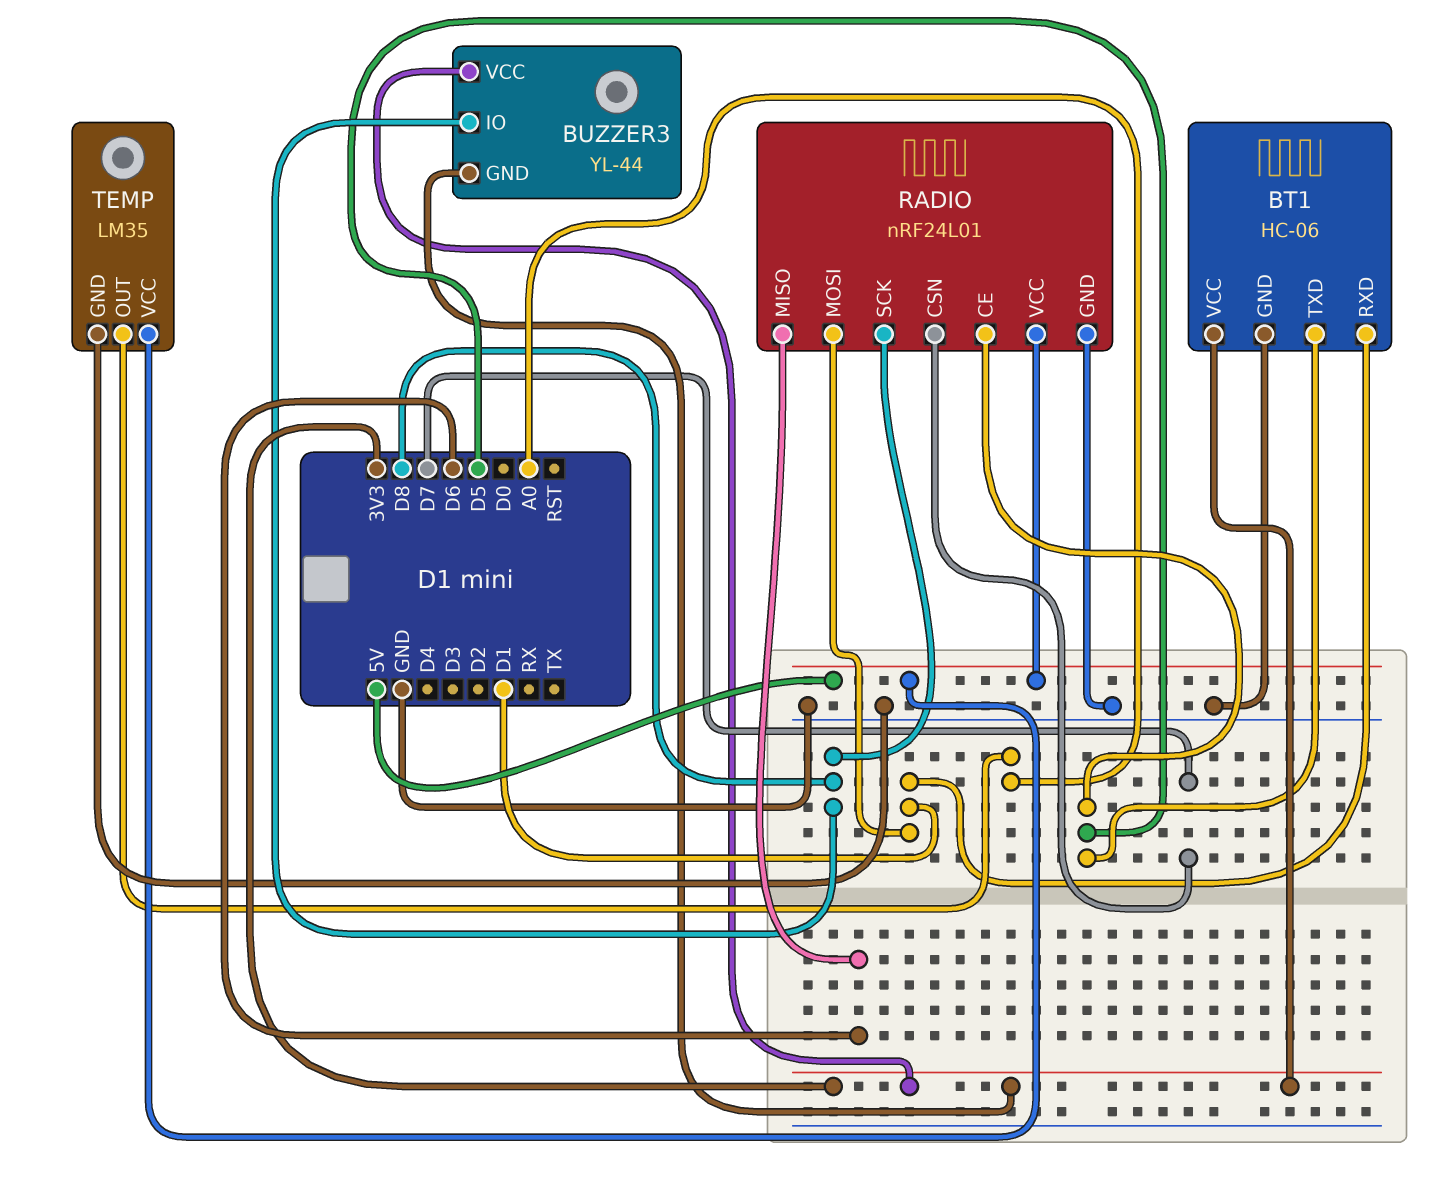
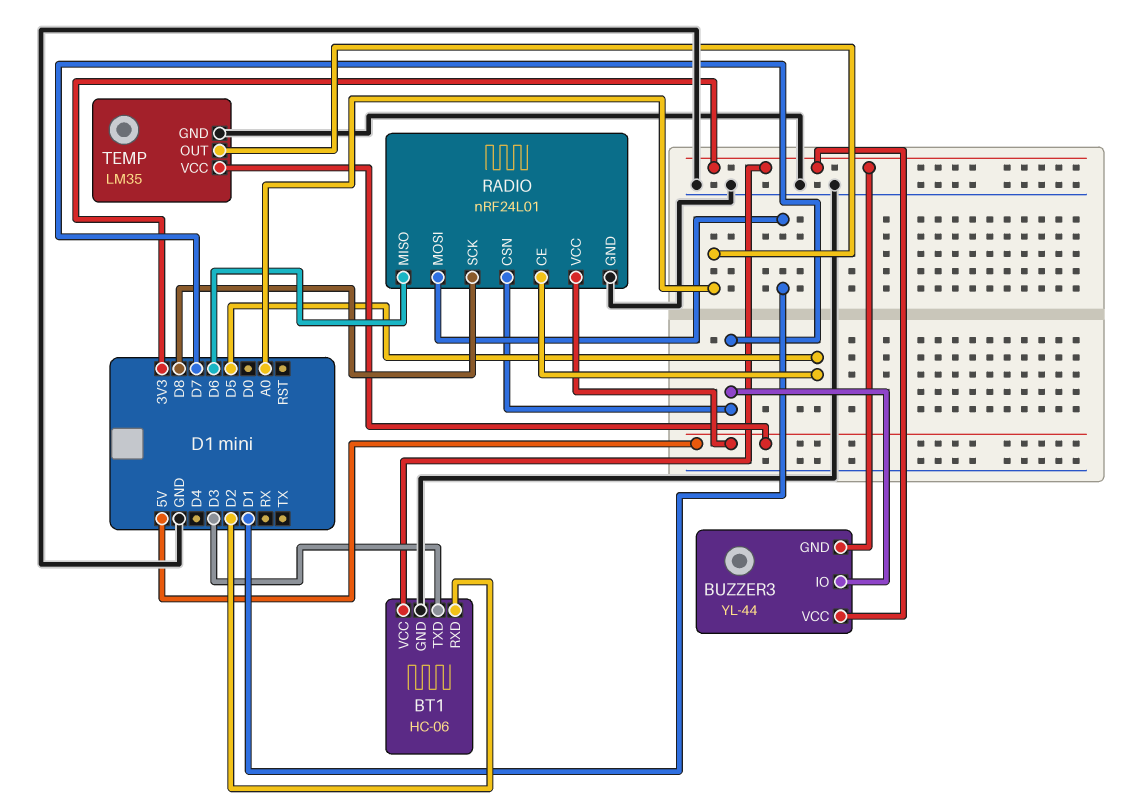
BT1 pin RXD: D1 -> D2
BT1 pin TXD: D5 -> D3
BUZZER3 pin IO: D8 -> D7

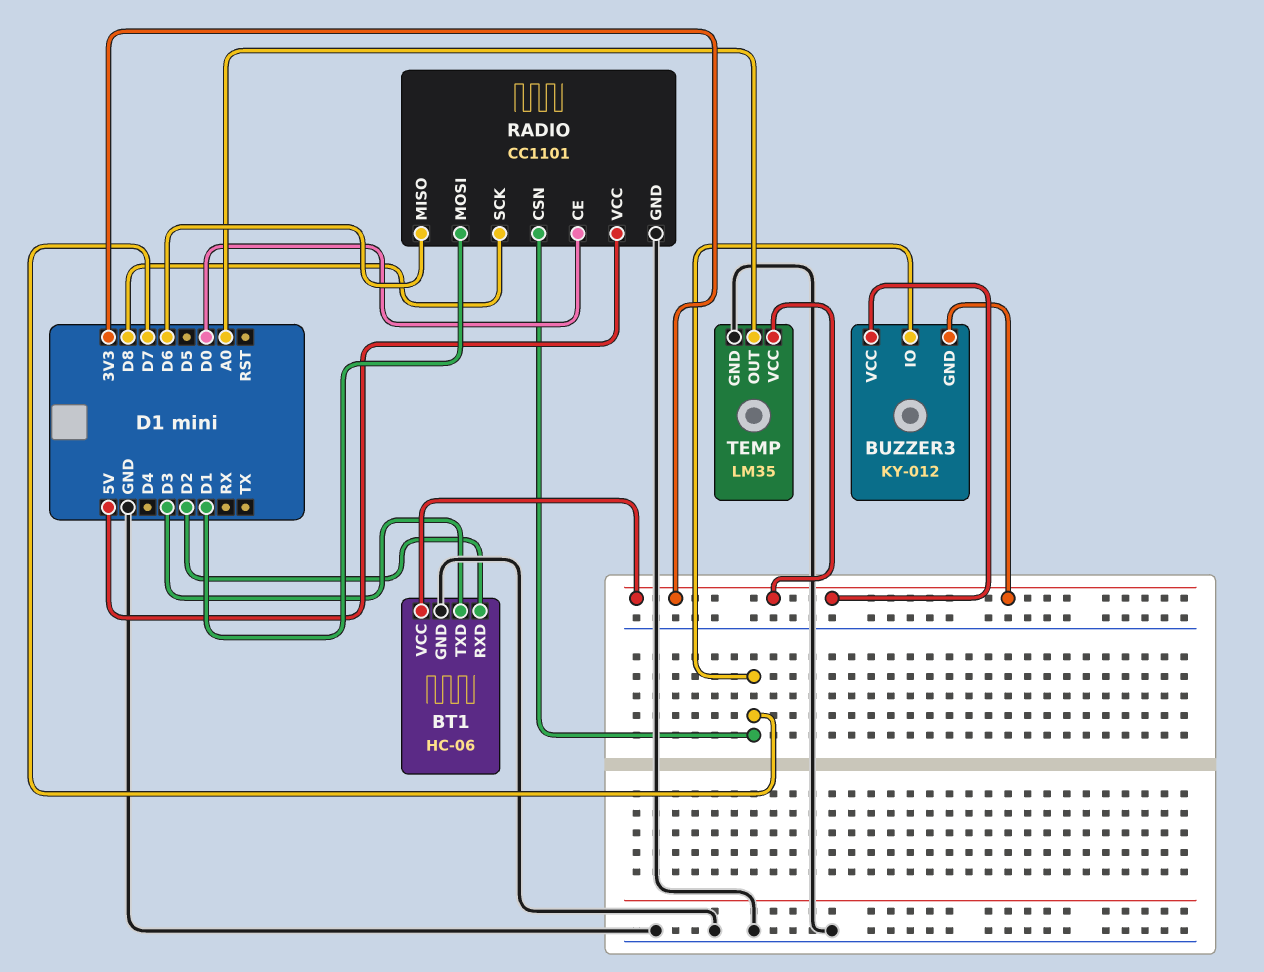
BUZZER3: YL-44 -> KY-012
RADIO: nRF24L01 -> CC1101
RADIO pin CE: D5 -> D0
TEMP pin VCC: 5V -> 3V3

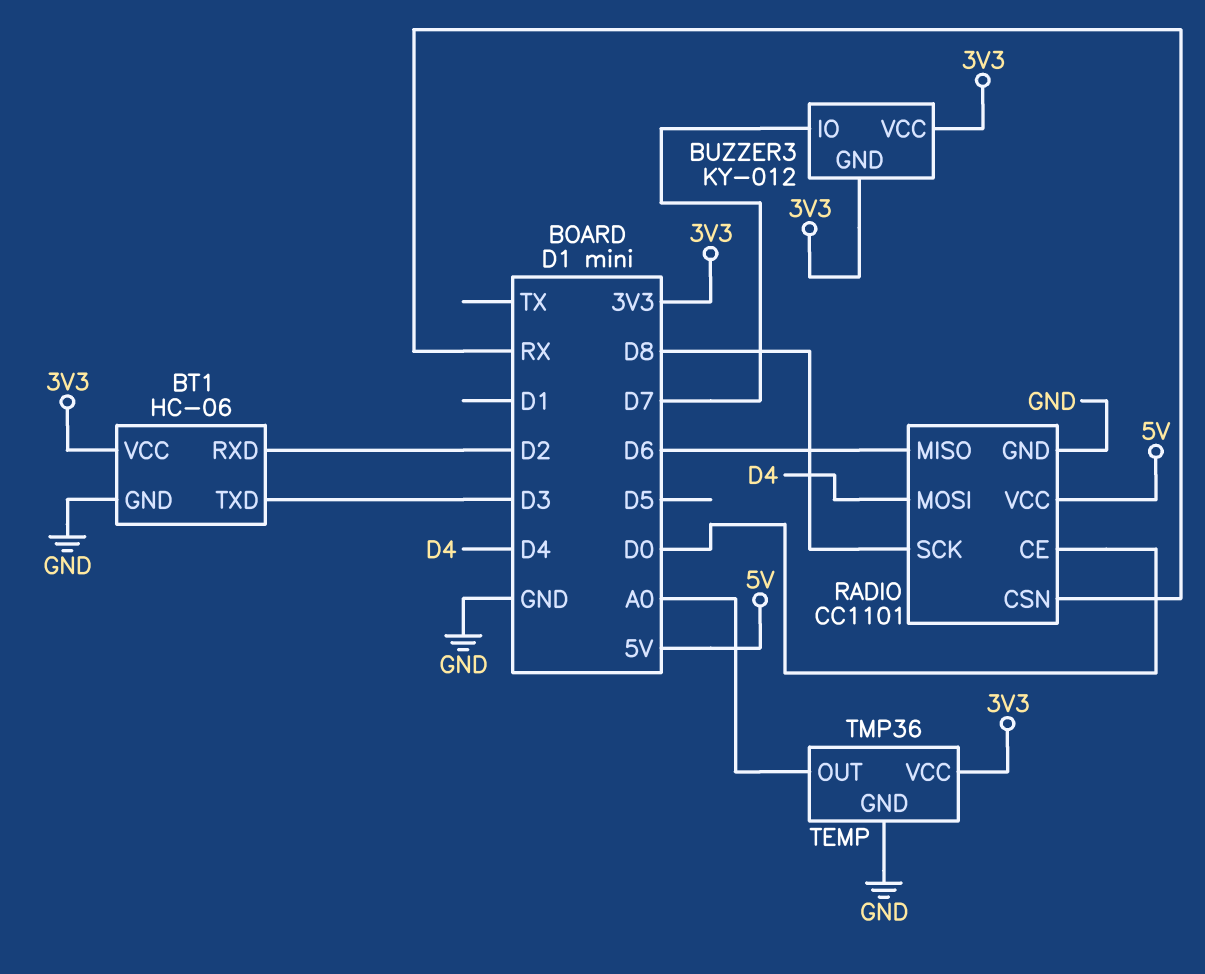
RADIO pin CSN: D7 -> RX
RADIO pin MOSI: D1 -> D4
TEMP: LM35 -> TMP36

